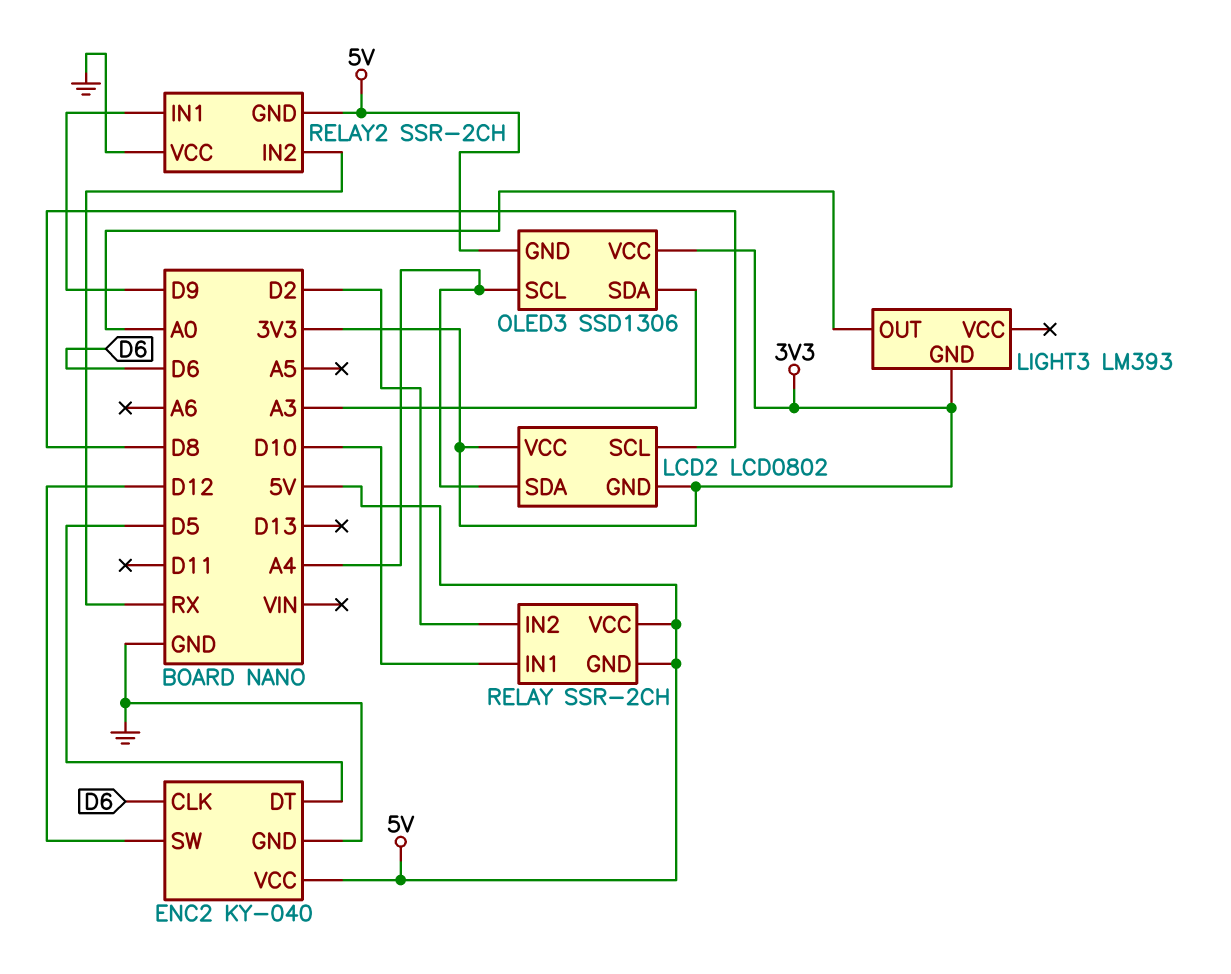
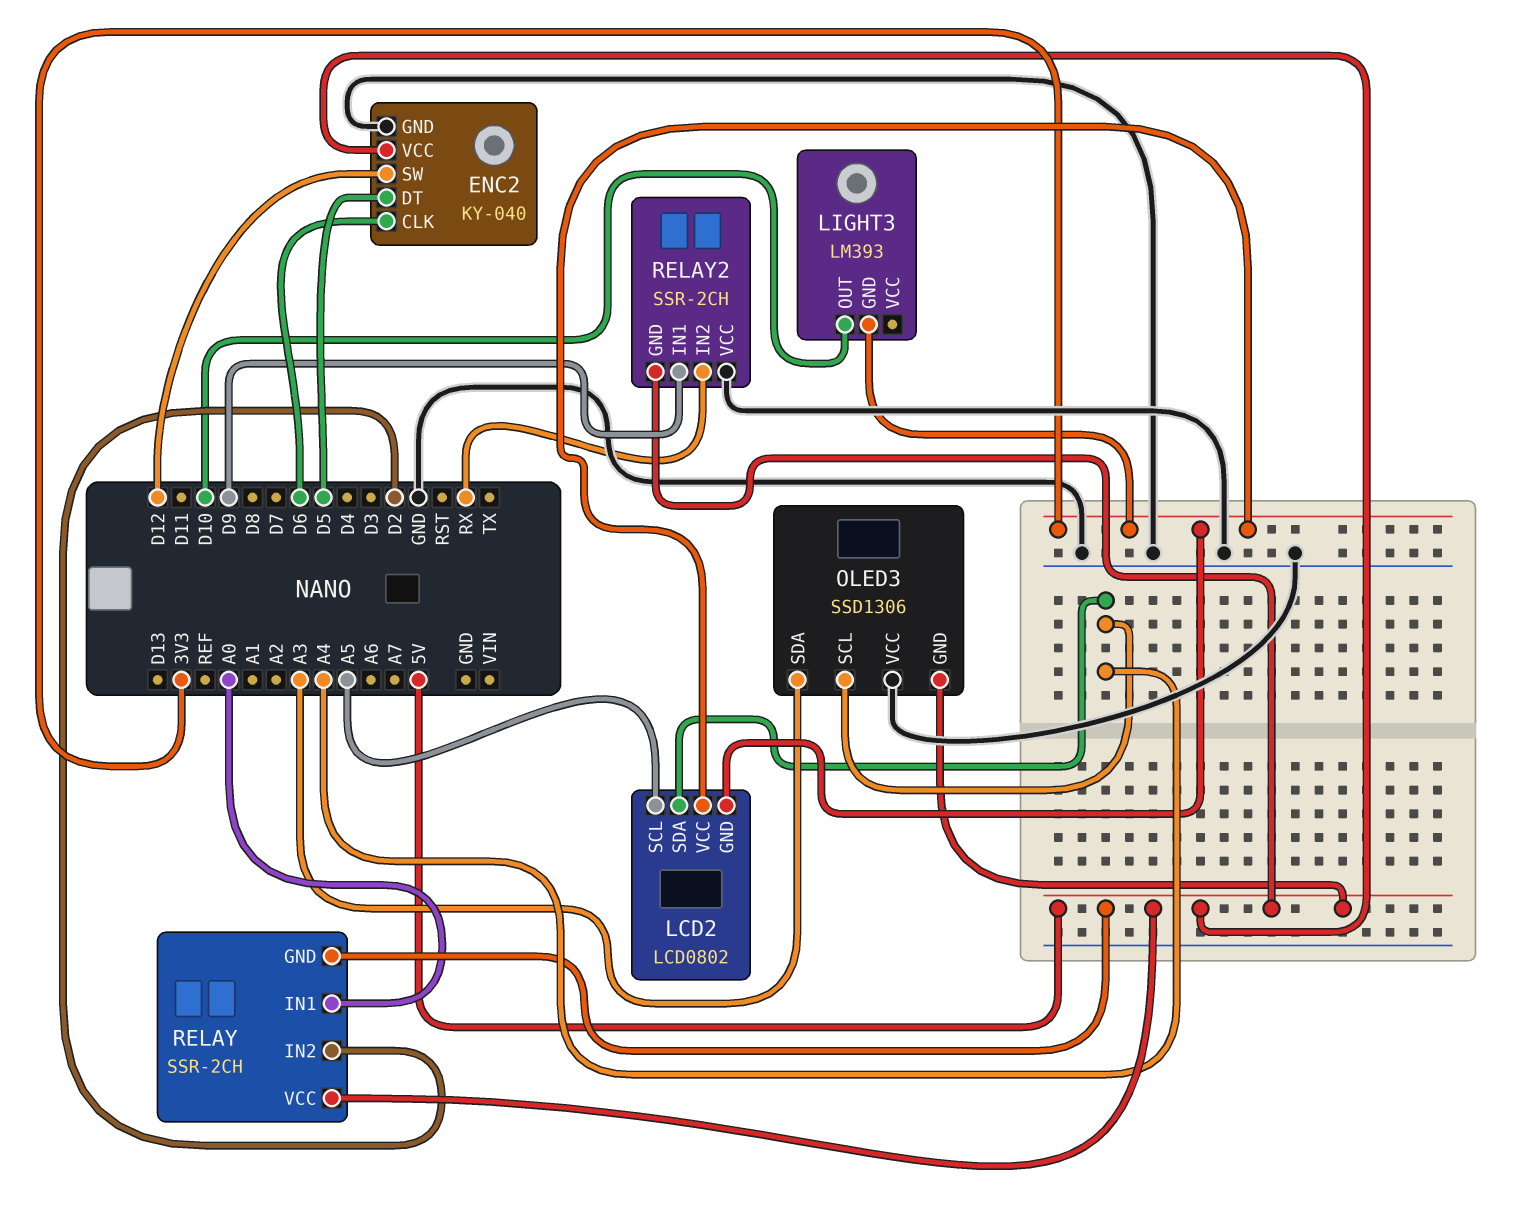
LCD2 pin SCL: D8 -> A5
LIGHT3 pin OUT: A0 -> D10
OLED3 pin VCC: 3V3 -> GND
RELAY pin IN1: D10 -> A0

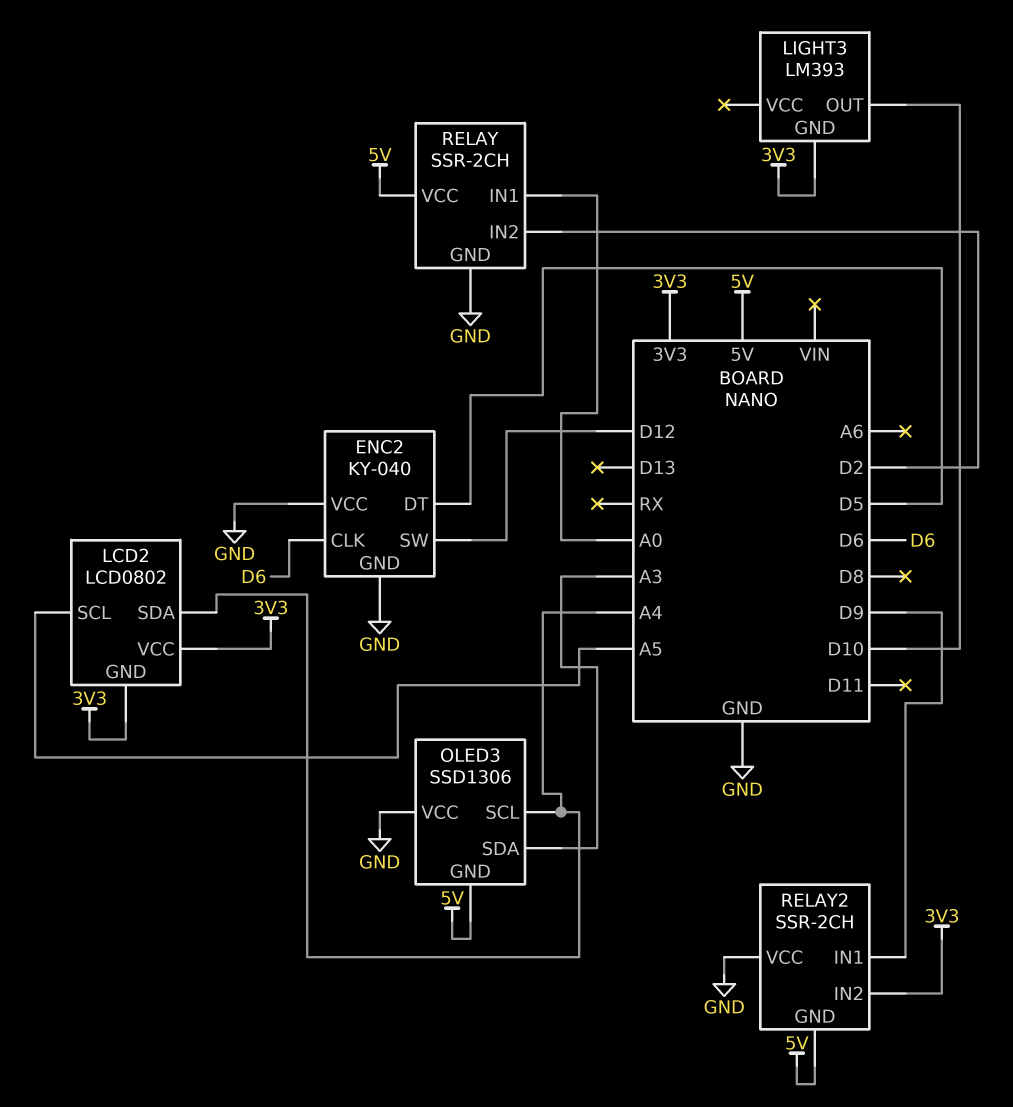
ENC2 pin VCC: 5V -> GND
RELAY pin GND: 5V -> GND
RELAY2 pin IN2: RX -> 3V3

